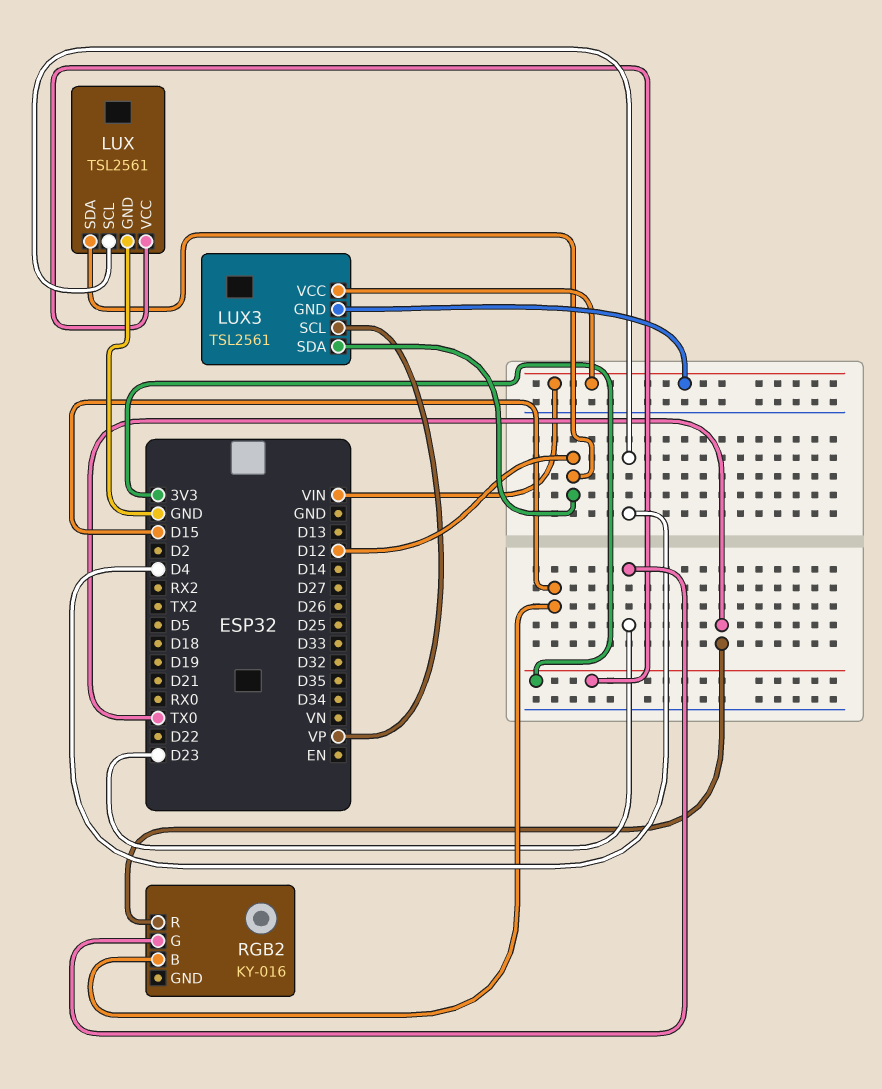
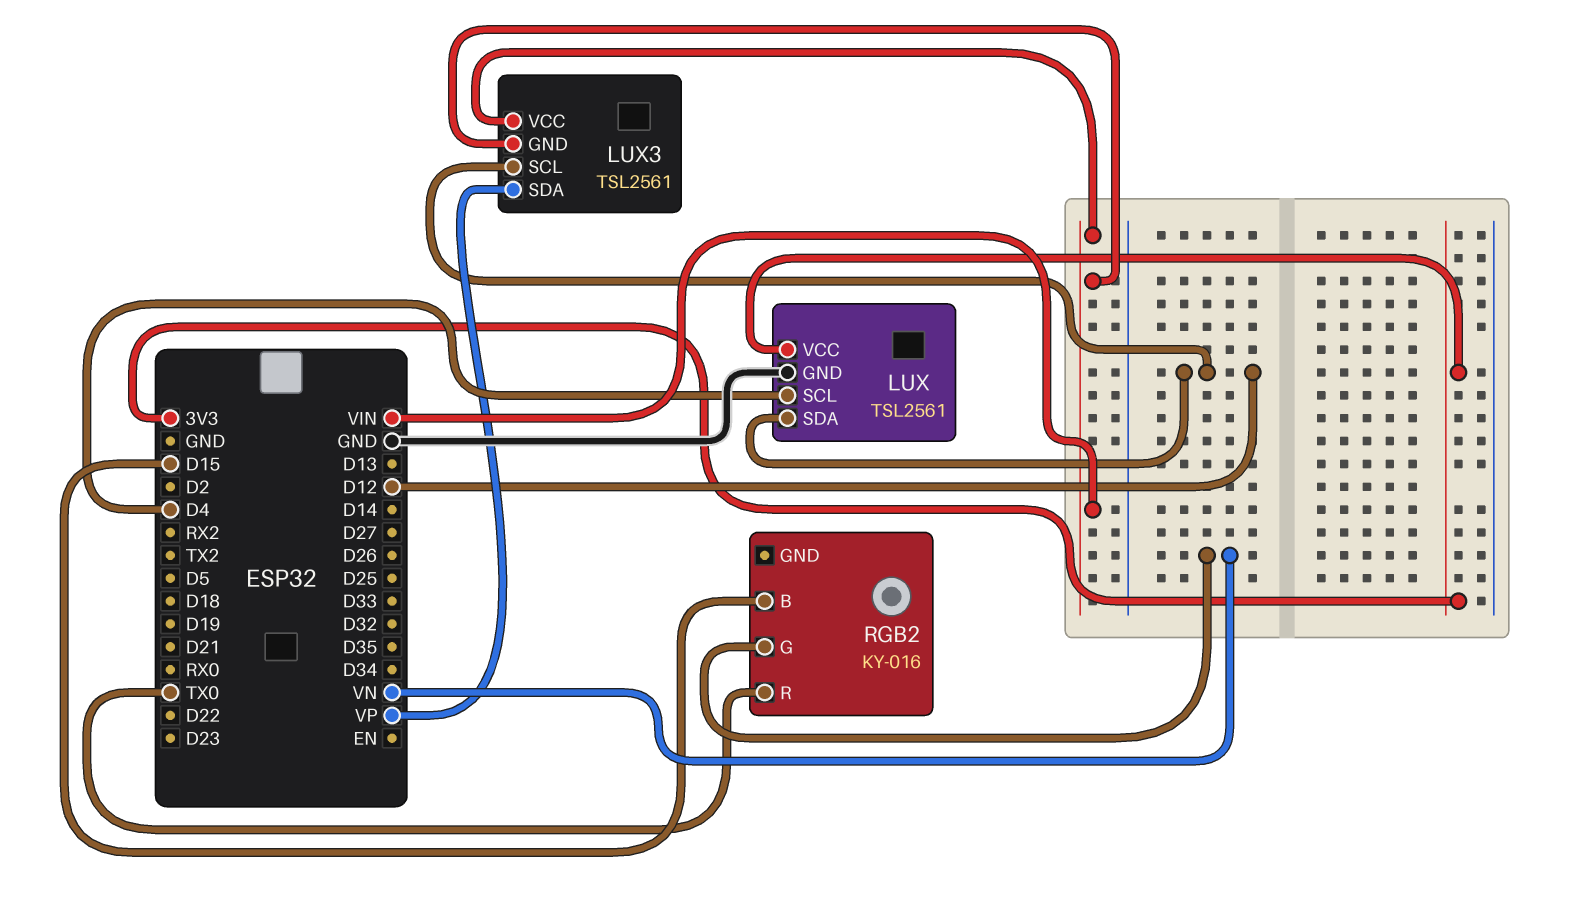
LUX3 pin SCL: VP -> D12
LUX3 pin SDA: D12 -> VP
RGB2 pin G: D23 -> VN

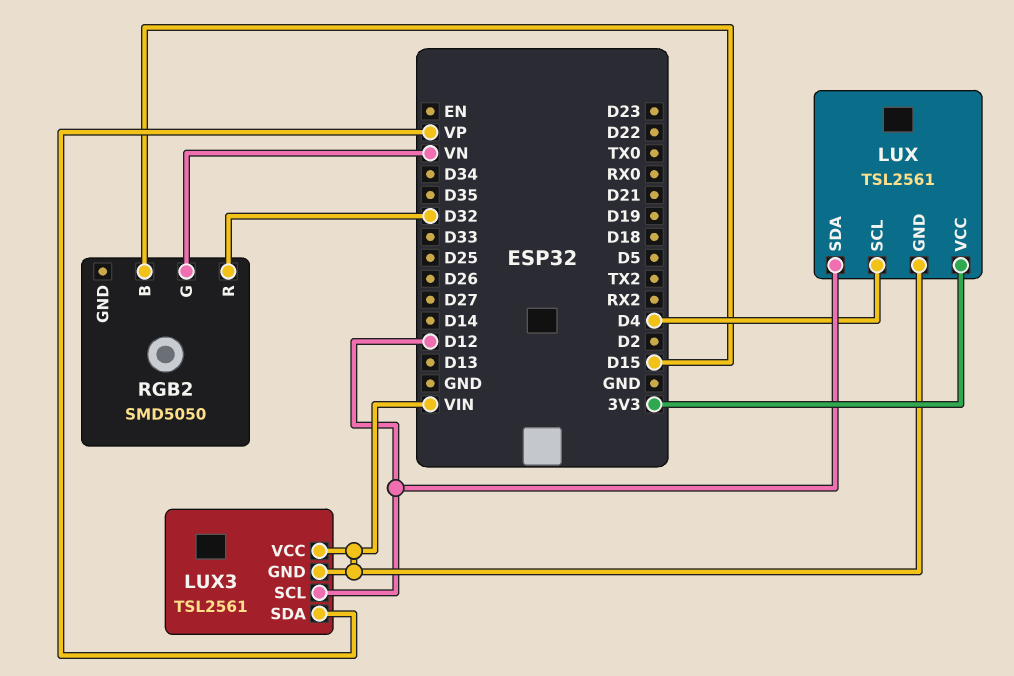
LUX pin GND: GND -> VIN
RGB2: KY-016 -> SMD5050
RGB2 pin R: TX0 -> D32

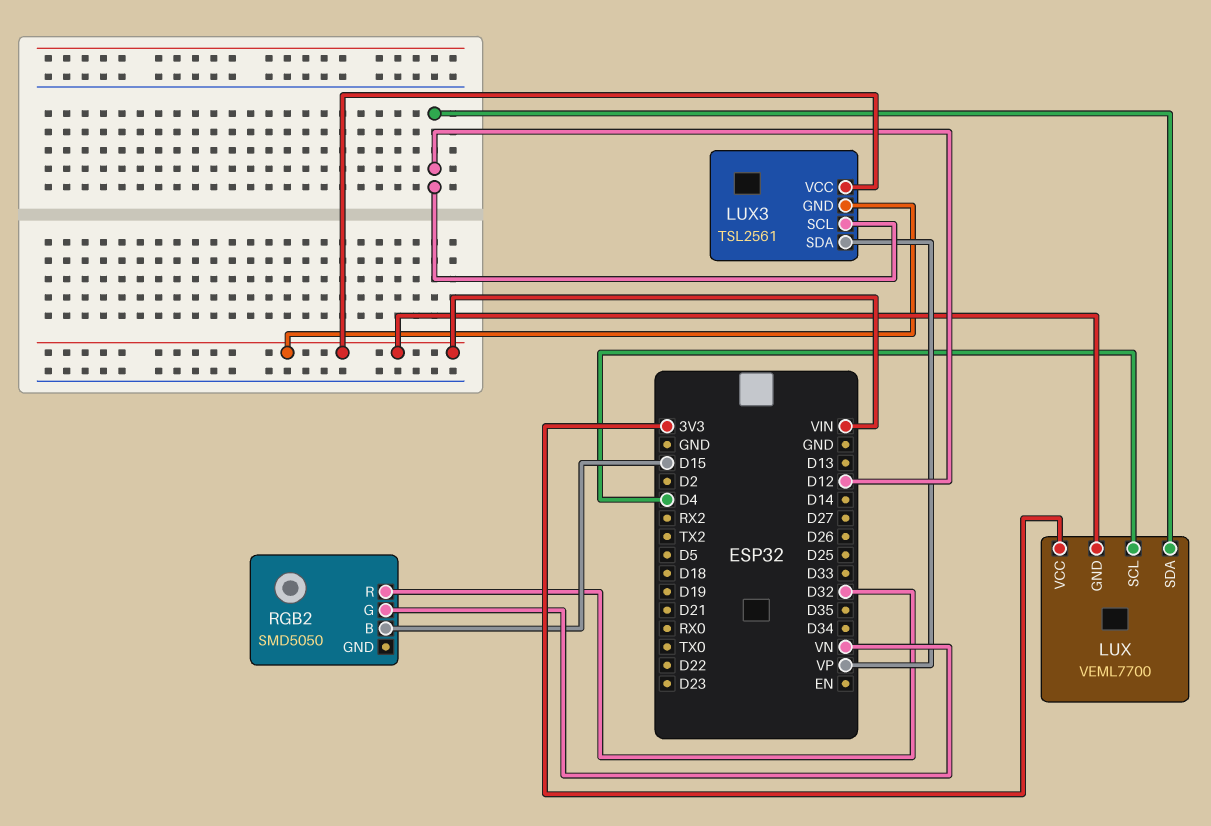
LUX: TSL2561 -> VEML7700

